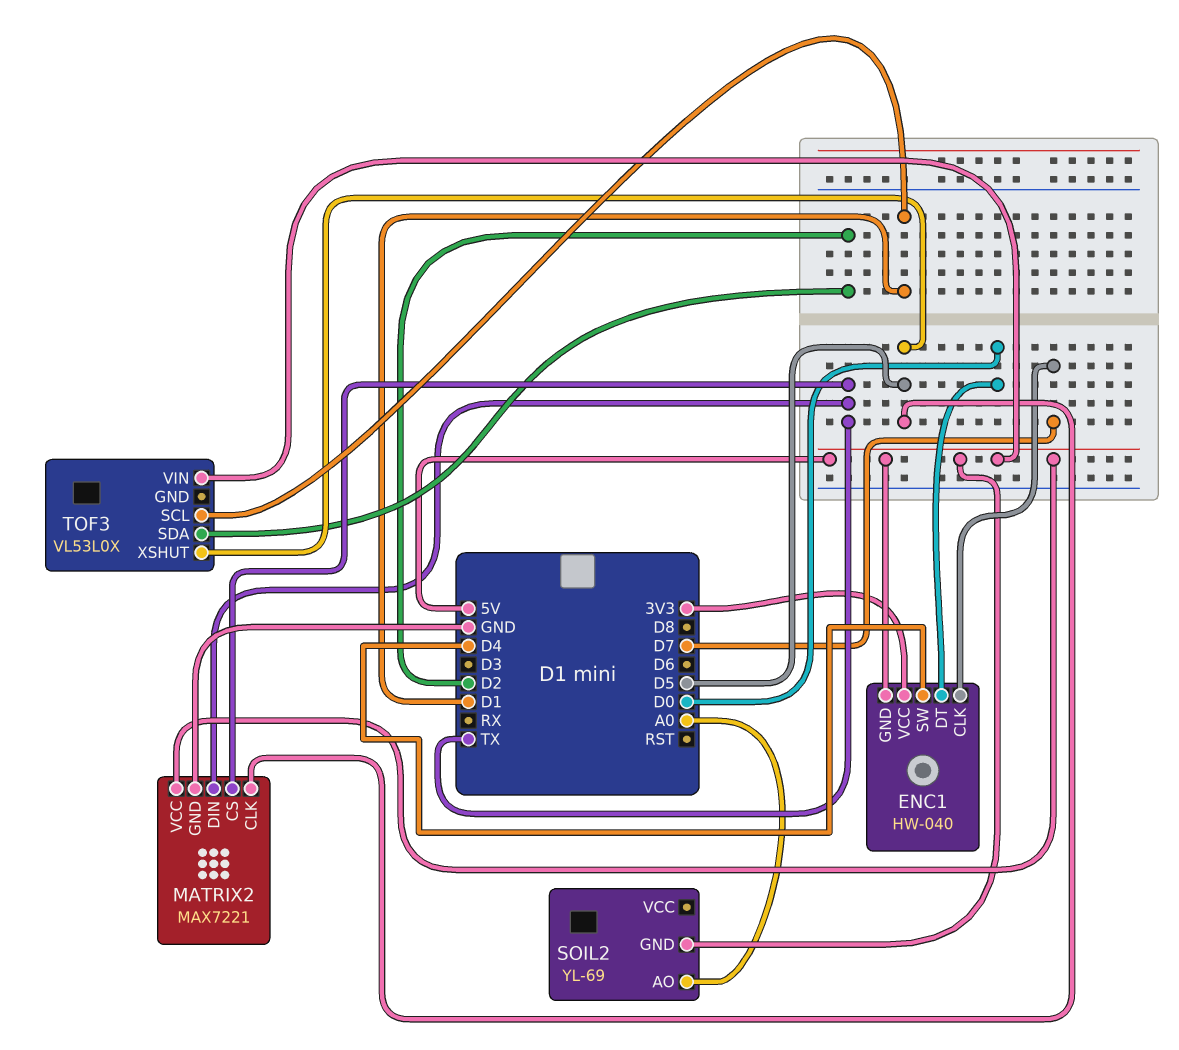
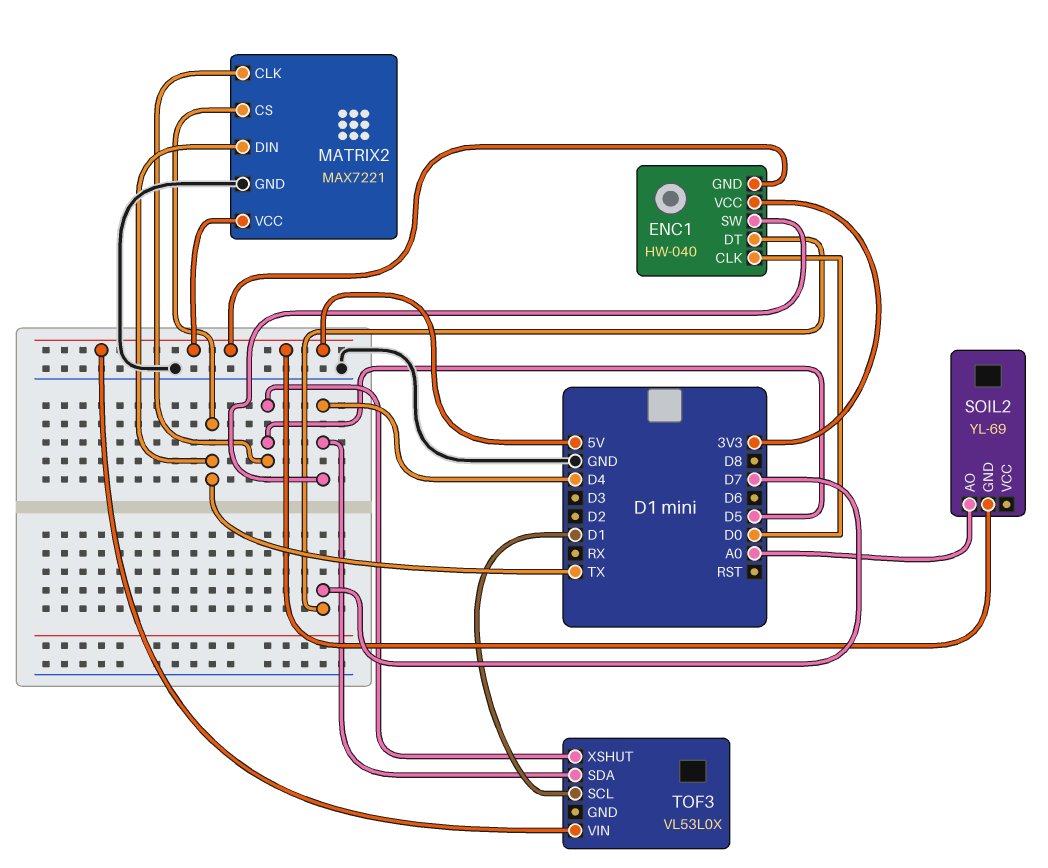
ENC1 pin CLK: D7 -> D0
ENC1 pin DT: D0 -> D7
TOF3 pin SDA: D2 -> D4

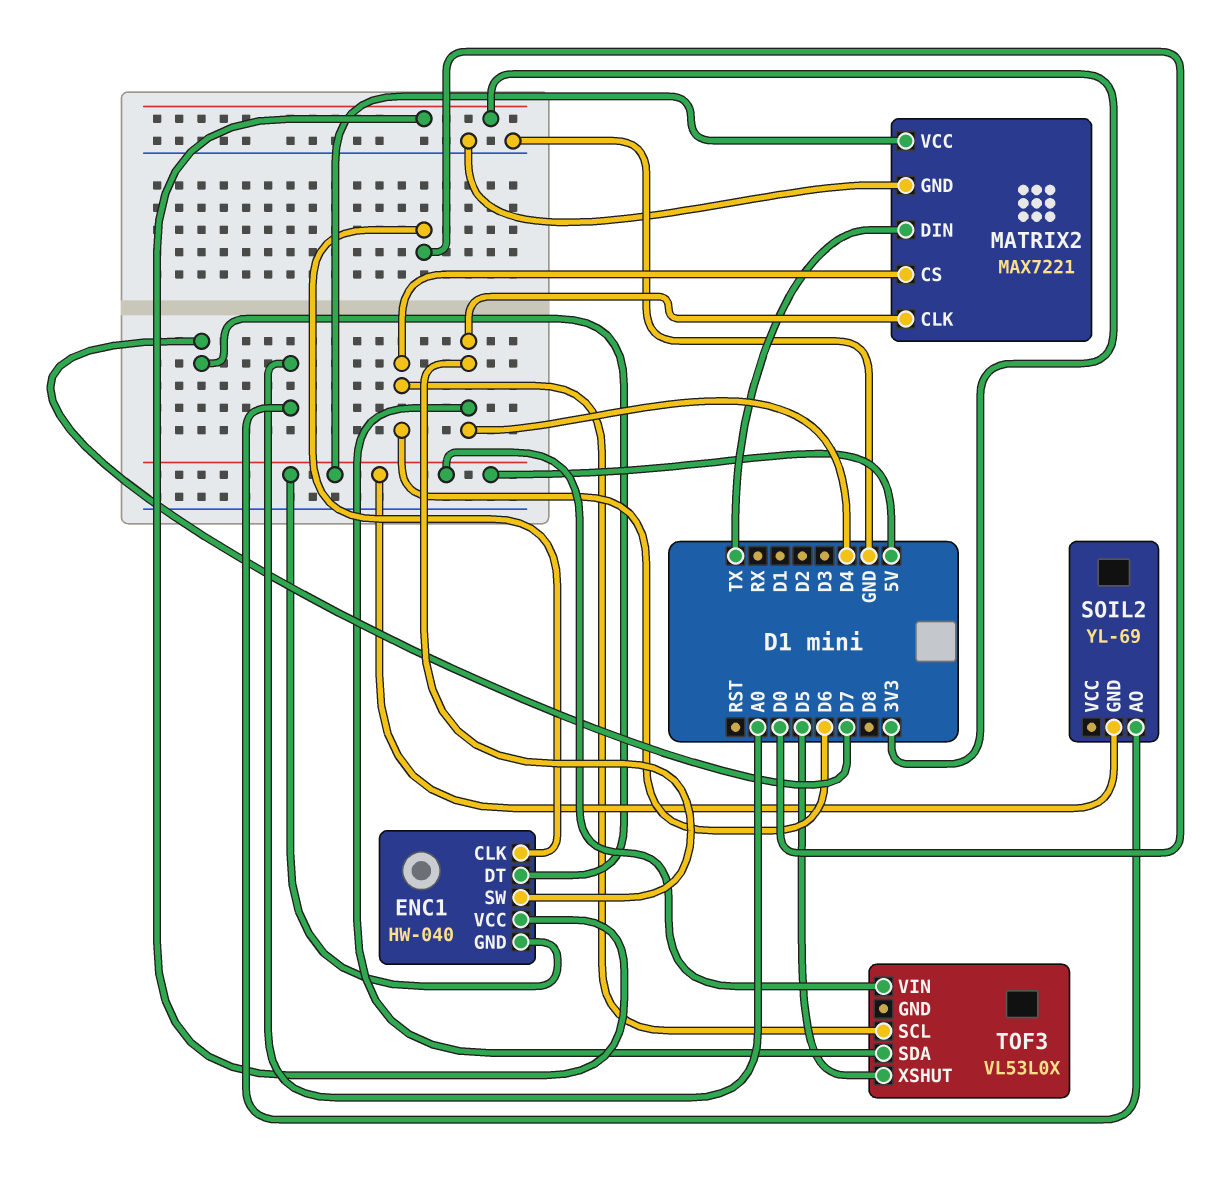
MATRIX2 pin CLK: D5 -> D4
MATRIX2 pin CS: TX -> D6
TOF3 pin SCL: D1 -> D6

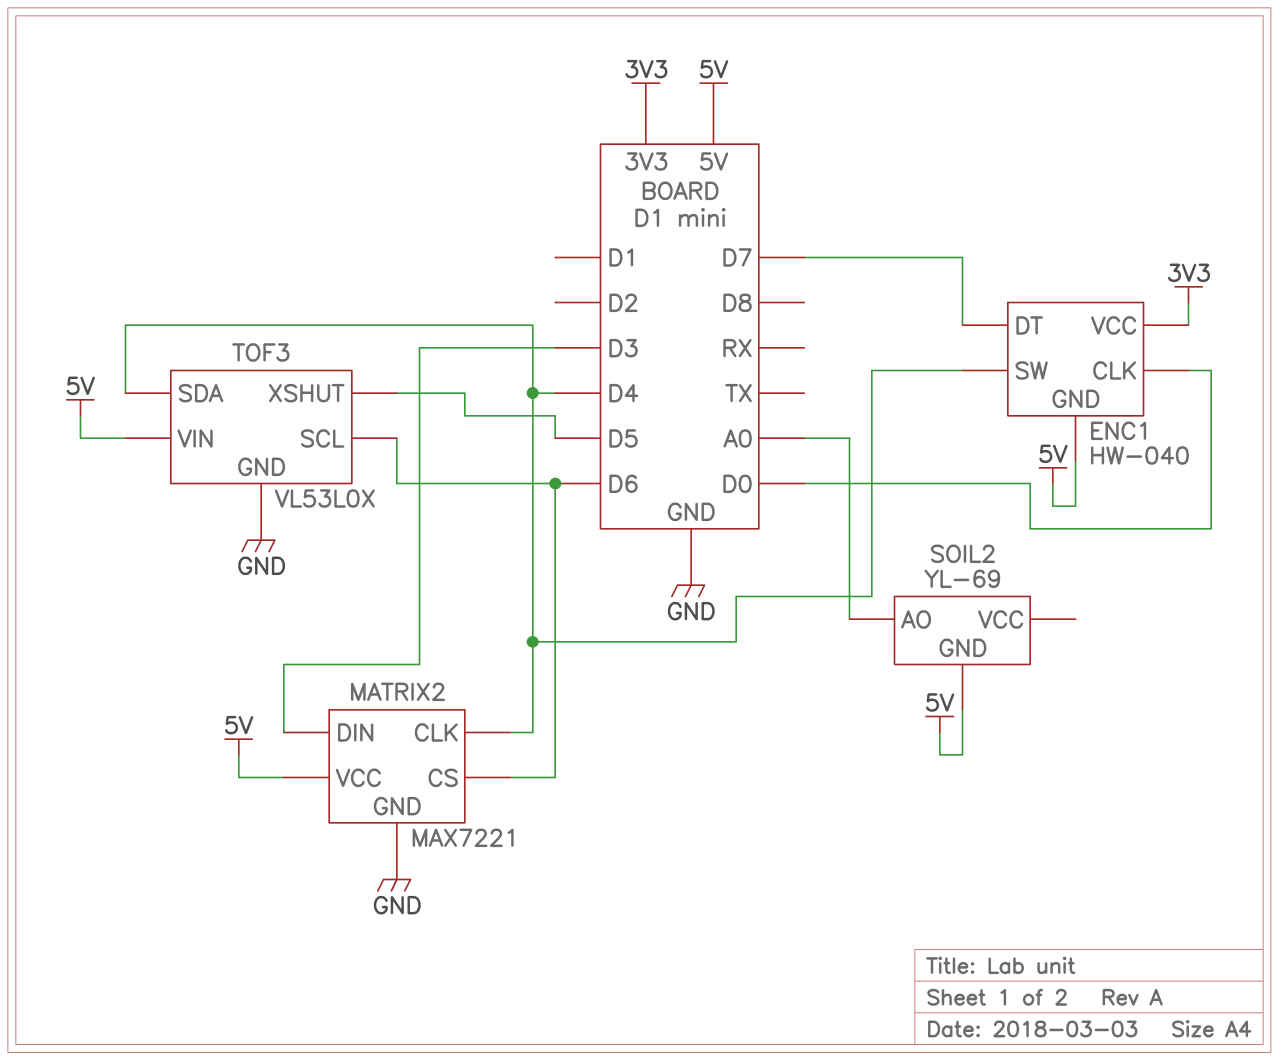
MATRIX2 pin DIN: TX -> D3
TOF3 pin GND: none -> GND

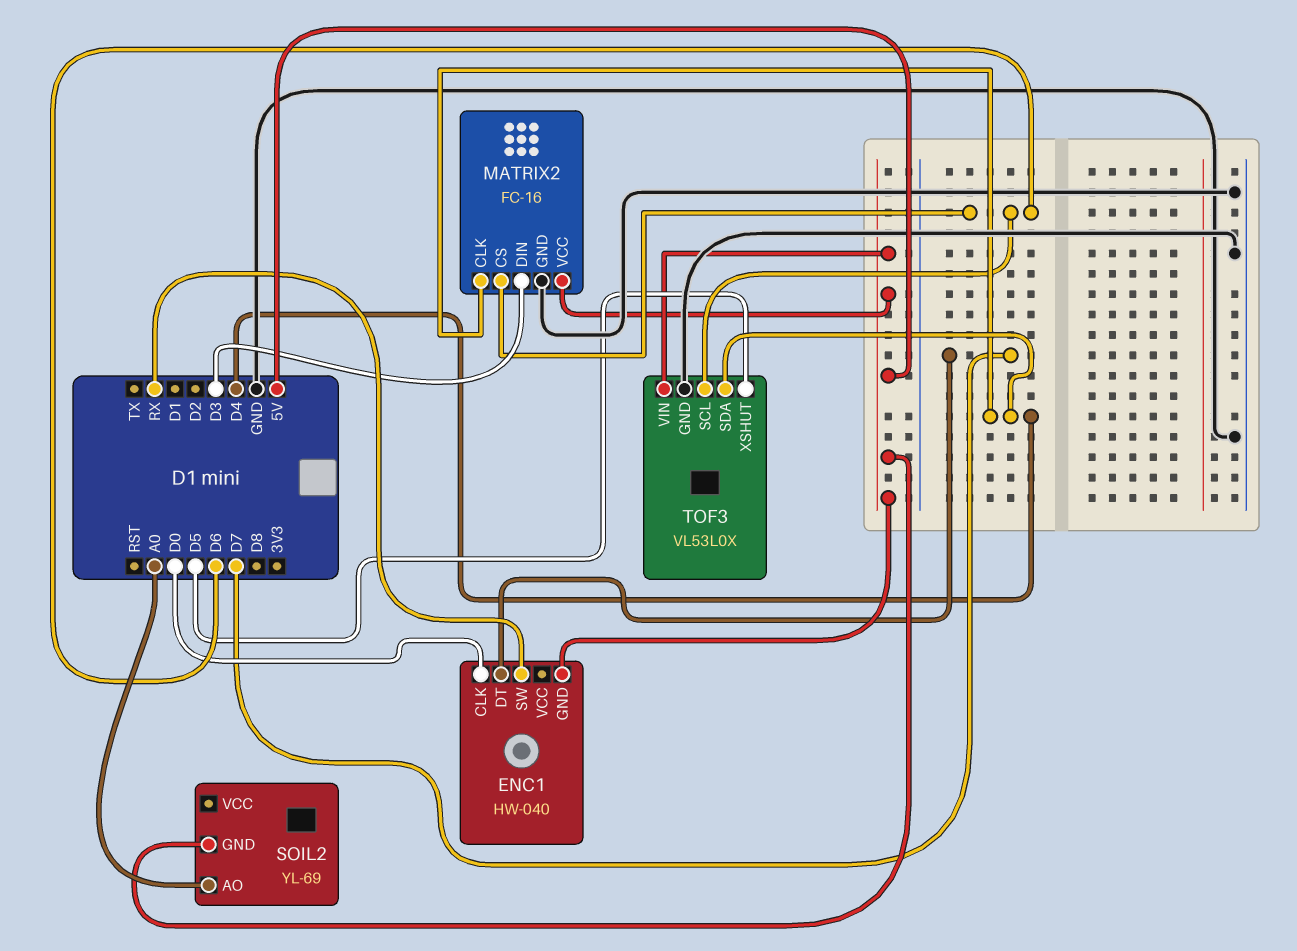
ENC1 pin SW: D4 -> RX
ENC1 pin VCC: 3V3 -> none
MATRIX2: MAX7221 -> FC-16

